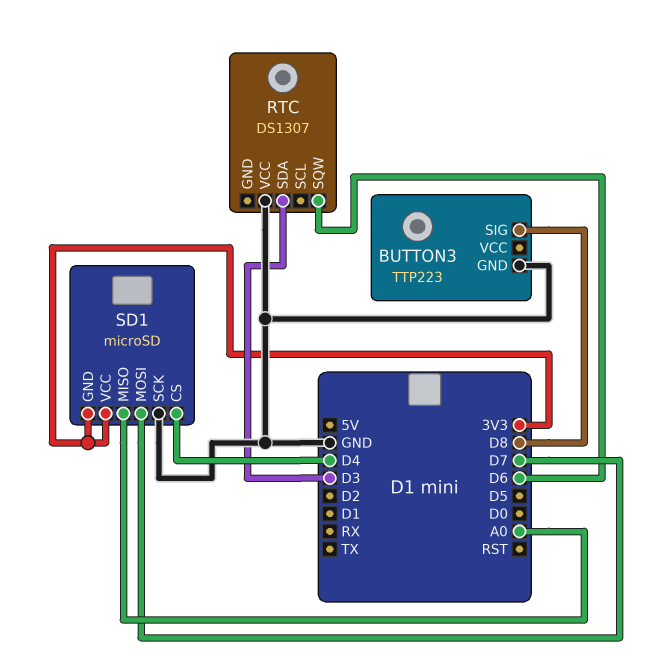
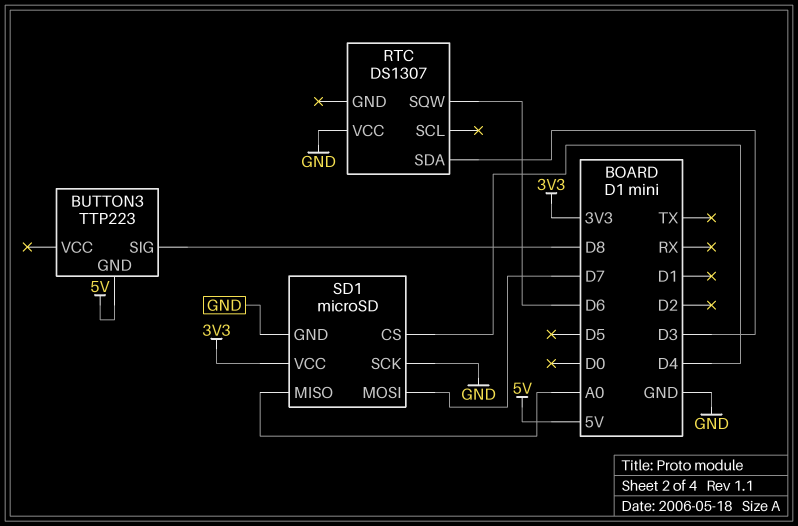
BUTTON3 pin GND: GND -> 5V
SD1 pin GND: 3V3 -> GND

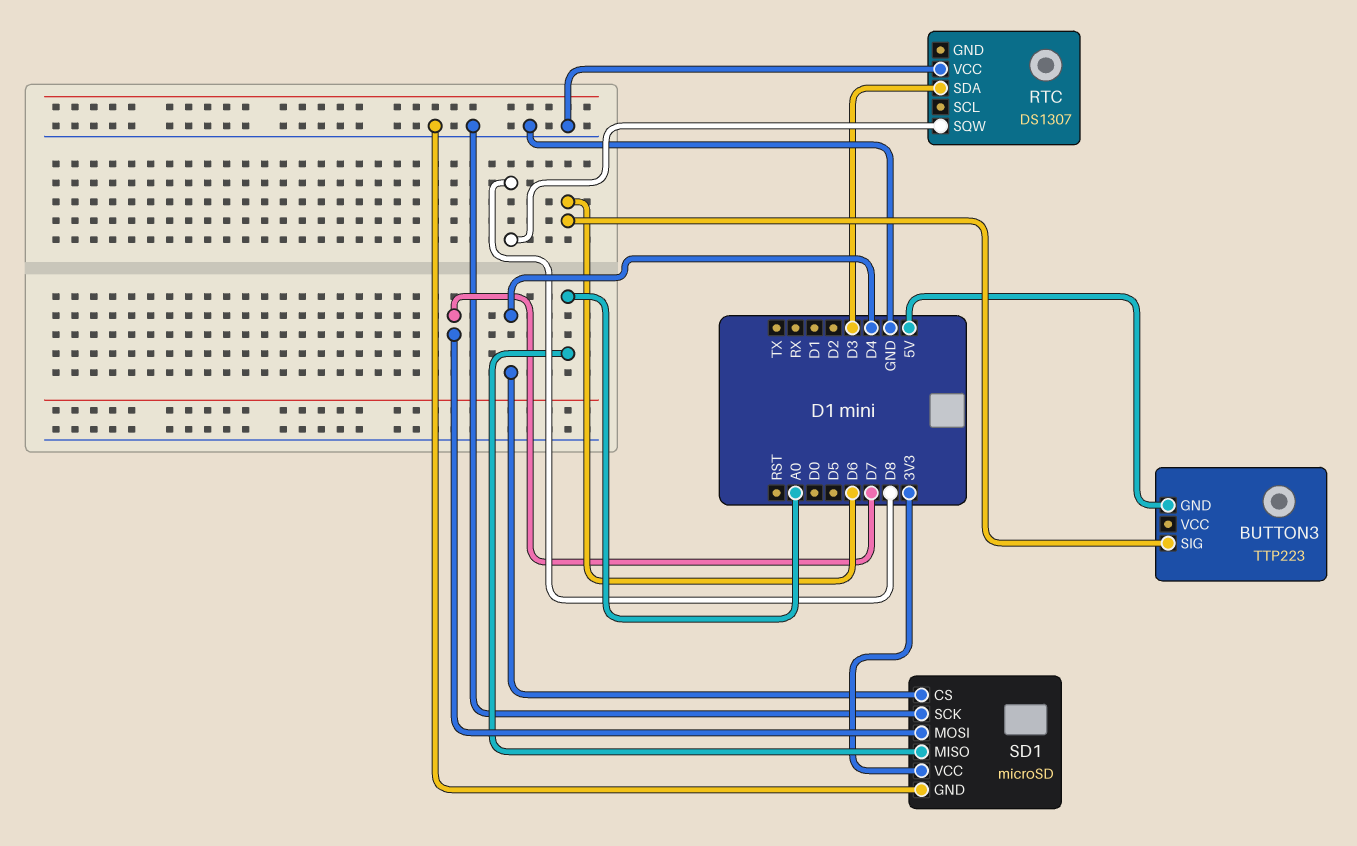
BUTTON3 pin SIG: D8 -> D6
RTC pin SQW: D6 -> D8

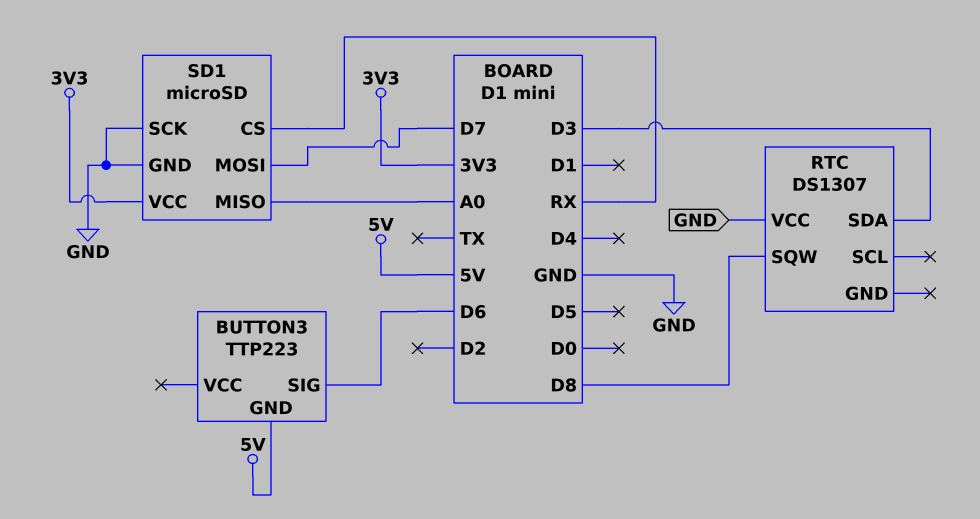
SD1 pin CS: D4 -> RX

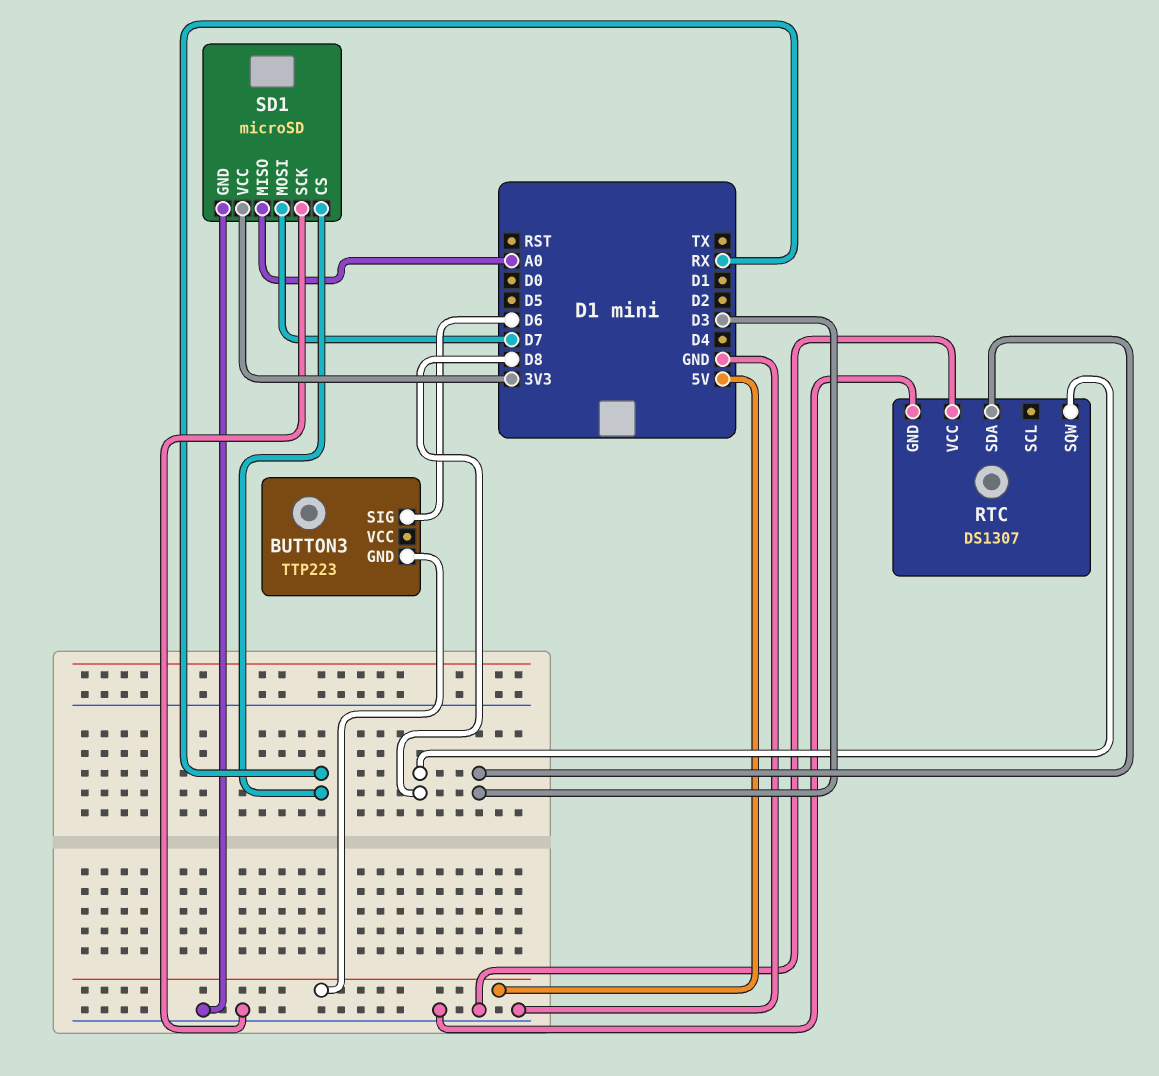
RTC pin GND: none -> GND

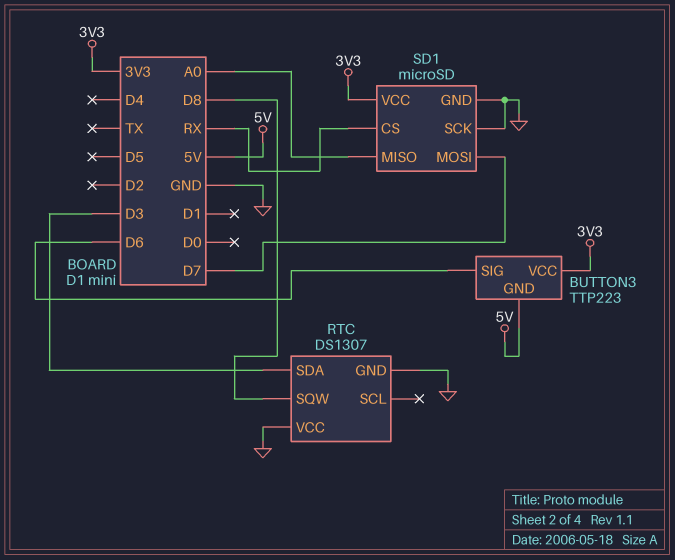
BUTTON3 pin VCC: none -> 3V3

